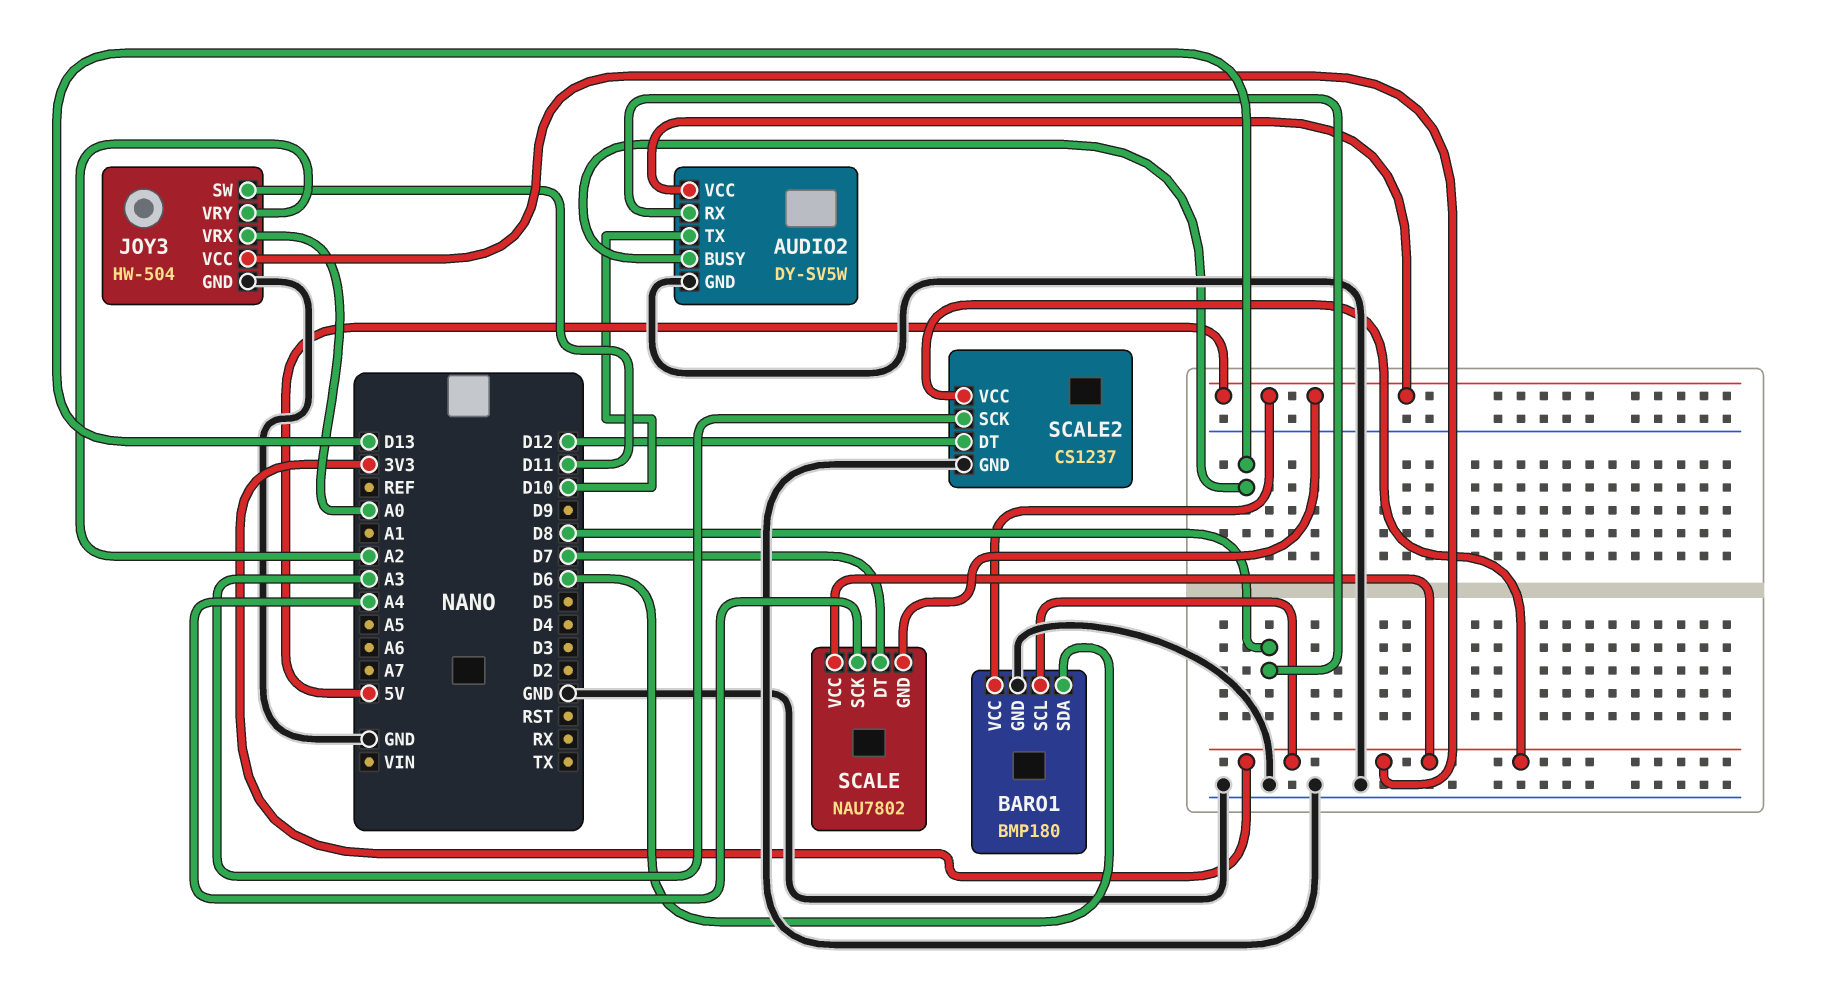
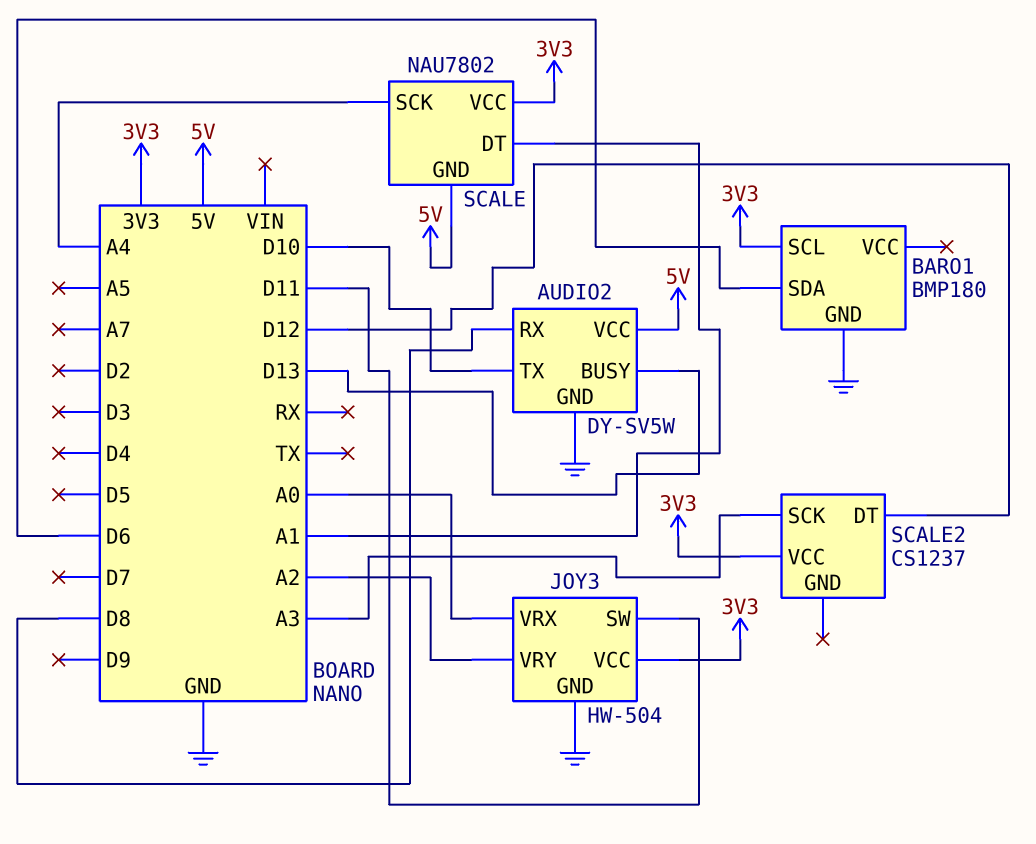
BARO1 pin VCC: 5V -> none
SCALE pin DT: D7 -> A1
SCALE2 pin GND: GND -> none

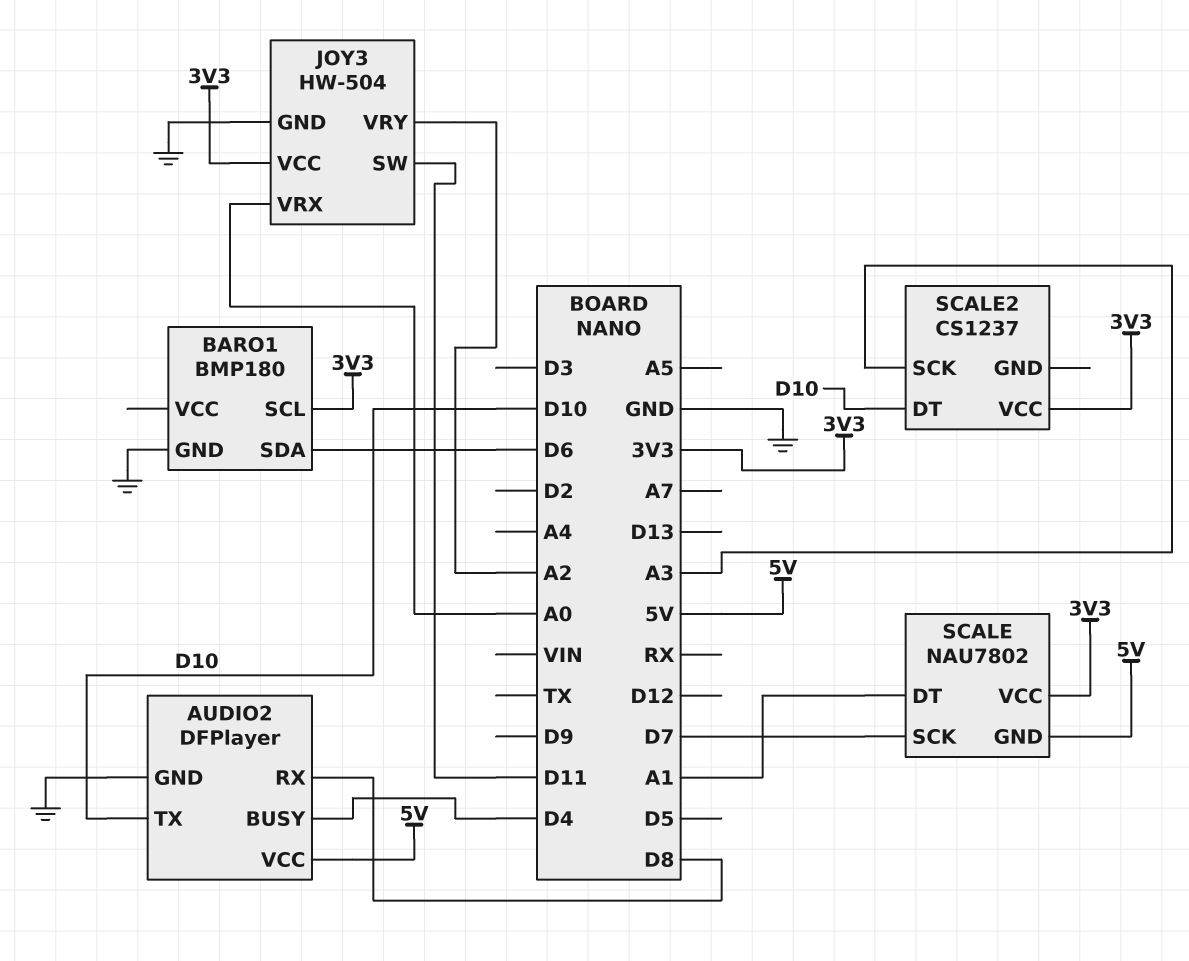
AUDIO2: DY-SV5W -> DFPlayer
AUDIO2 pin BUSY: D13 -> D4
SCALE pin SCK: A4 -> D7
SCALE2 pin DT: D12 -> D10

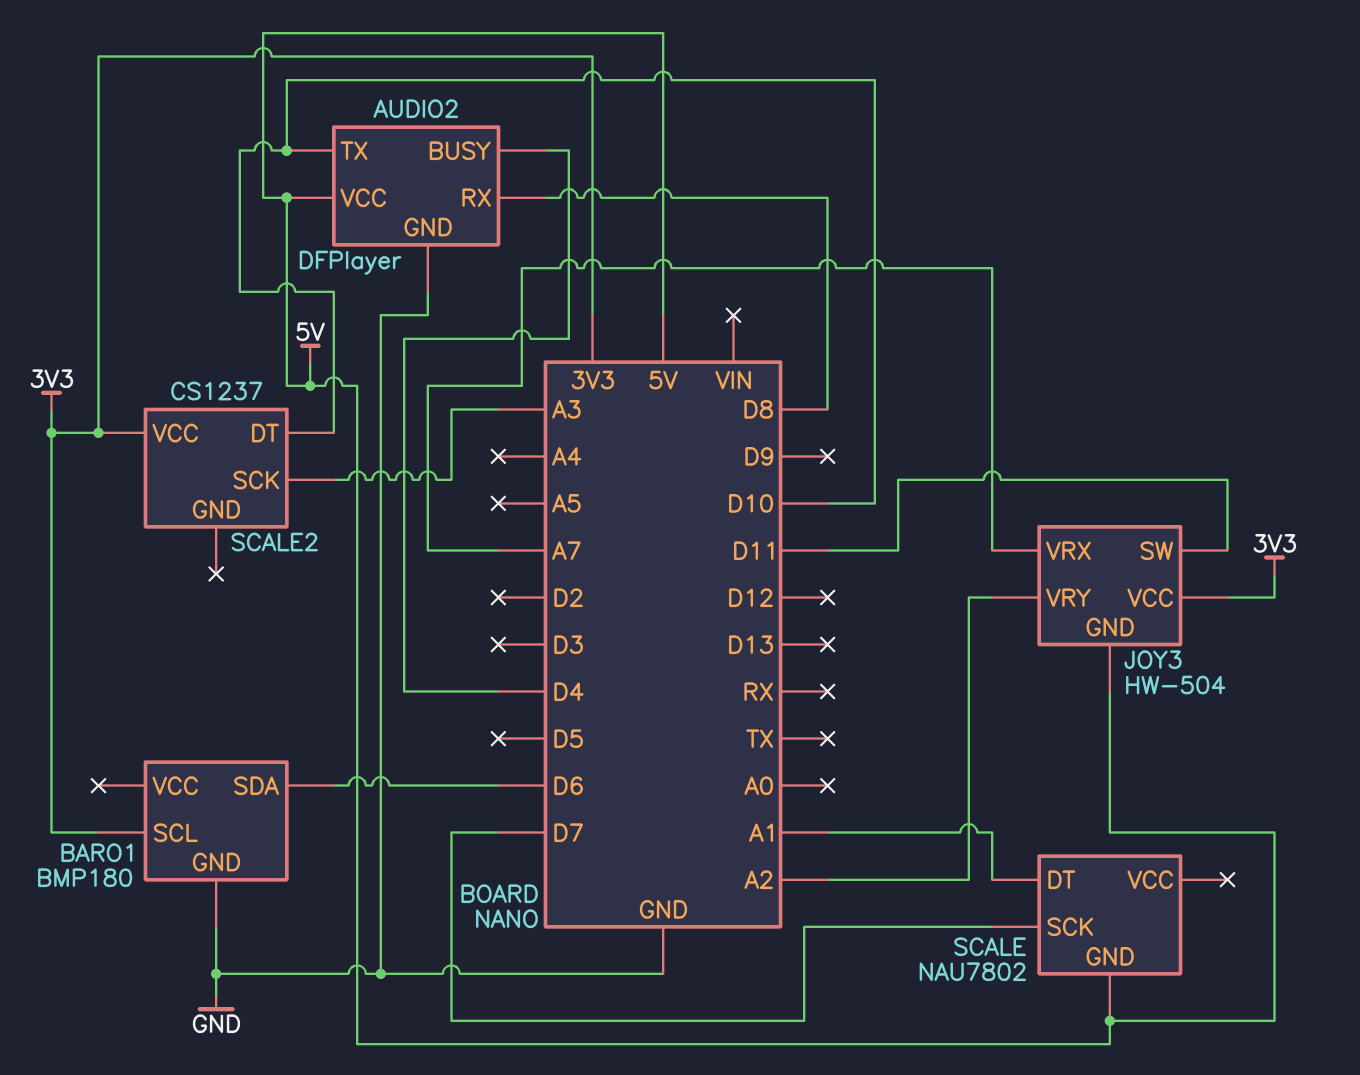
JOY3 pin GND: GND -> 5V
JOY3 pin VRX: A0 -> A7
SCALE pin VCC: 3V3 -> none

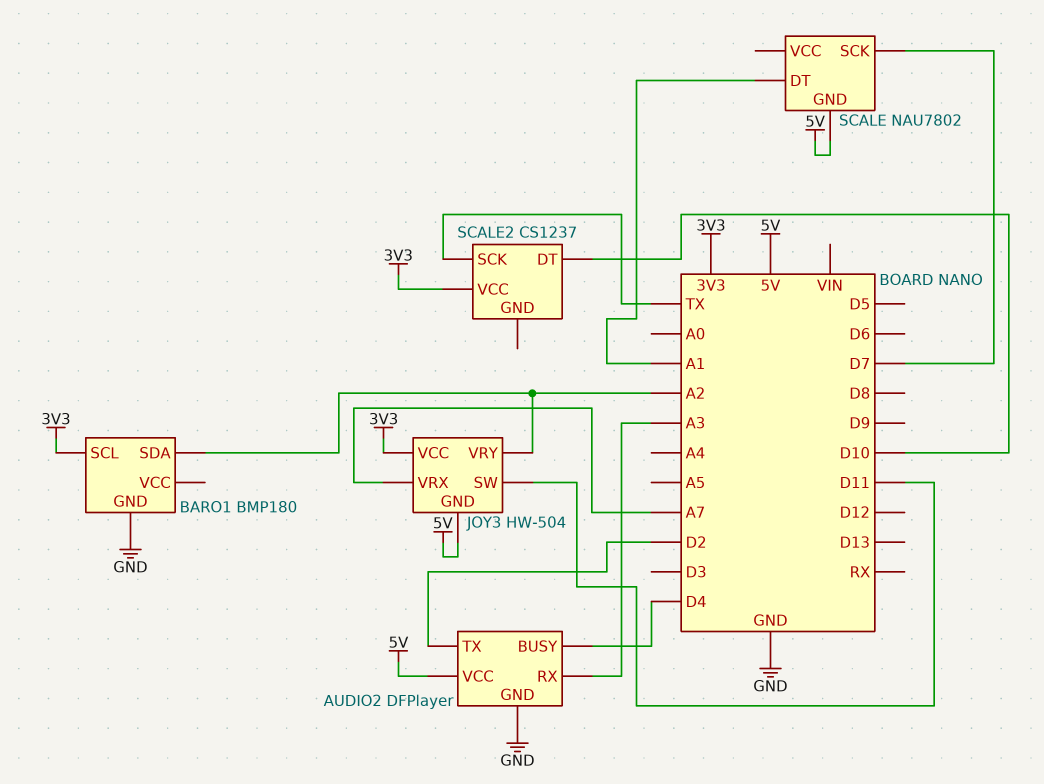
AUDIO2 pin RX: D8 -> A3
AUDIO2 pin TX: D10 -> D2
BARO1 pin SDA: D6 -> A2
SCALE2 pin SCK: A3 -> TX

